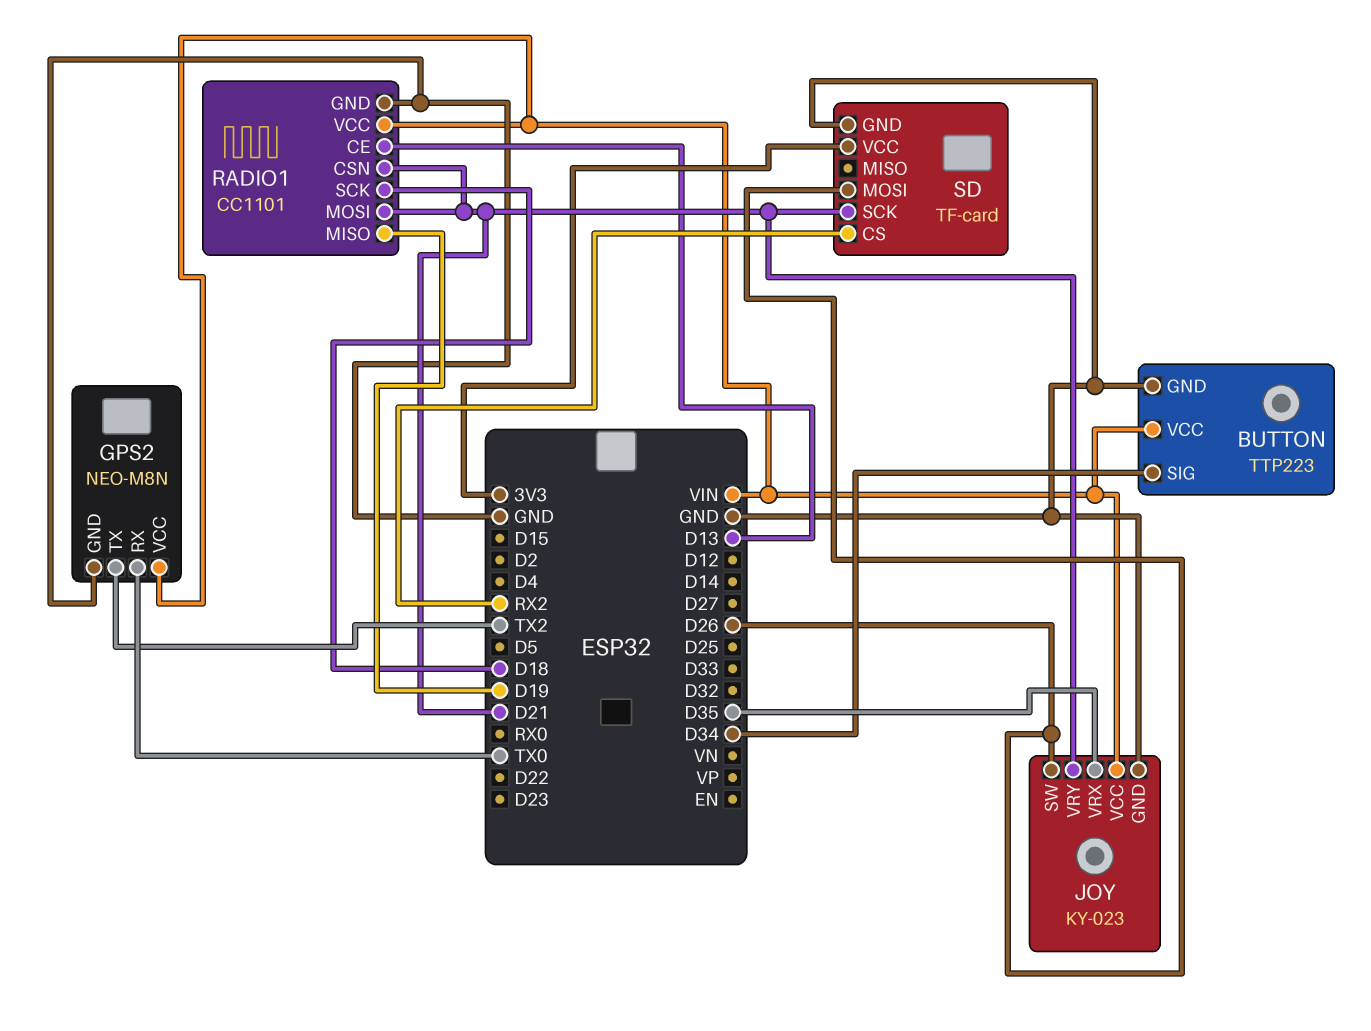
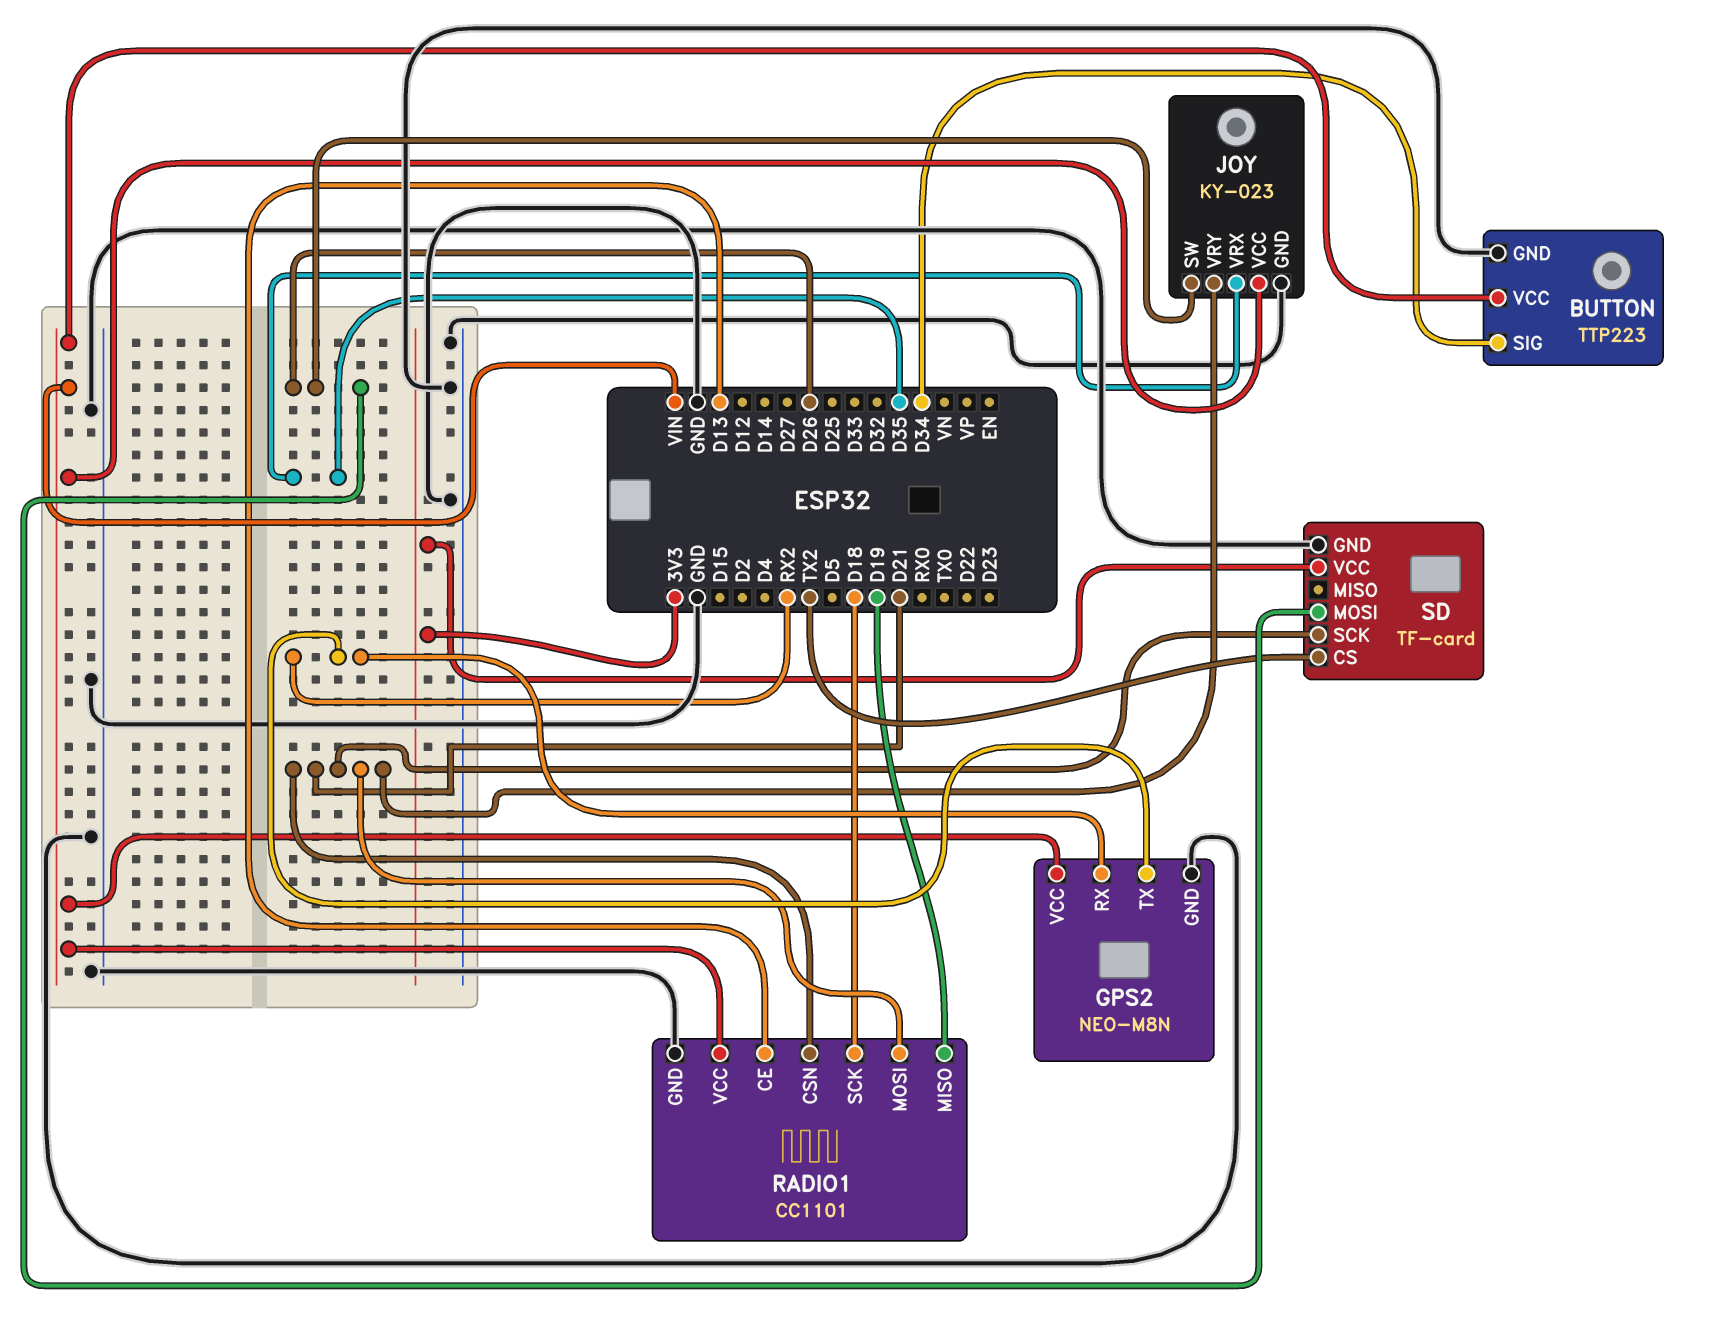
GPS2 pin RX: TX0 -> RX2
GPS2 pin TX: TX2 -> RX2
SD pin CS: RX2 -> TX2

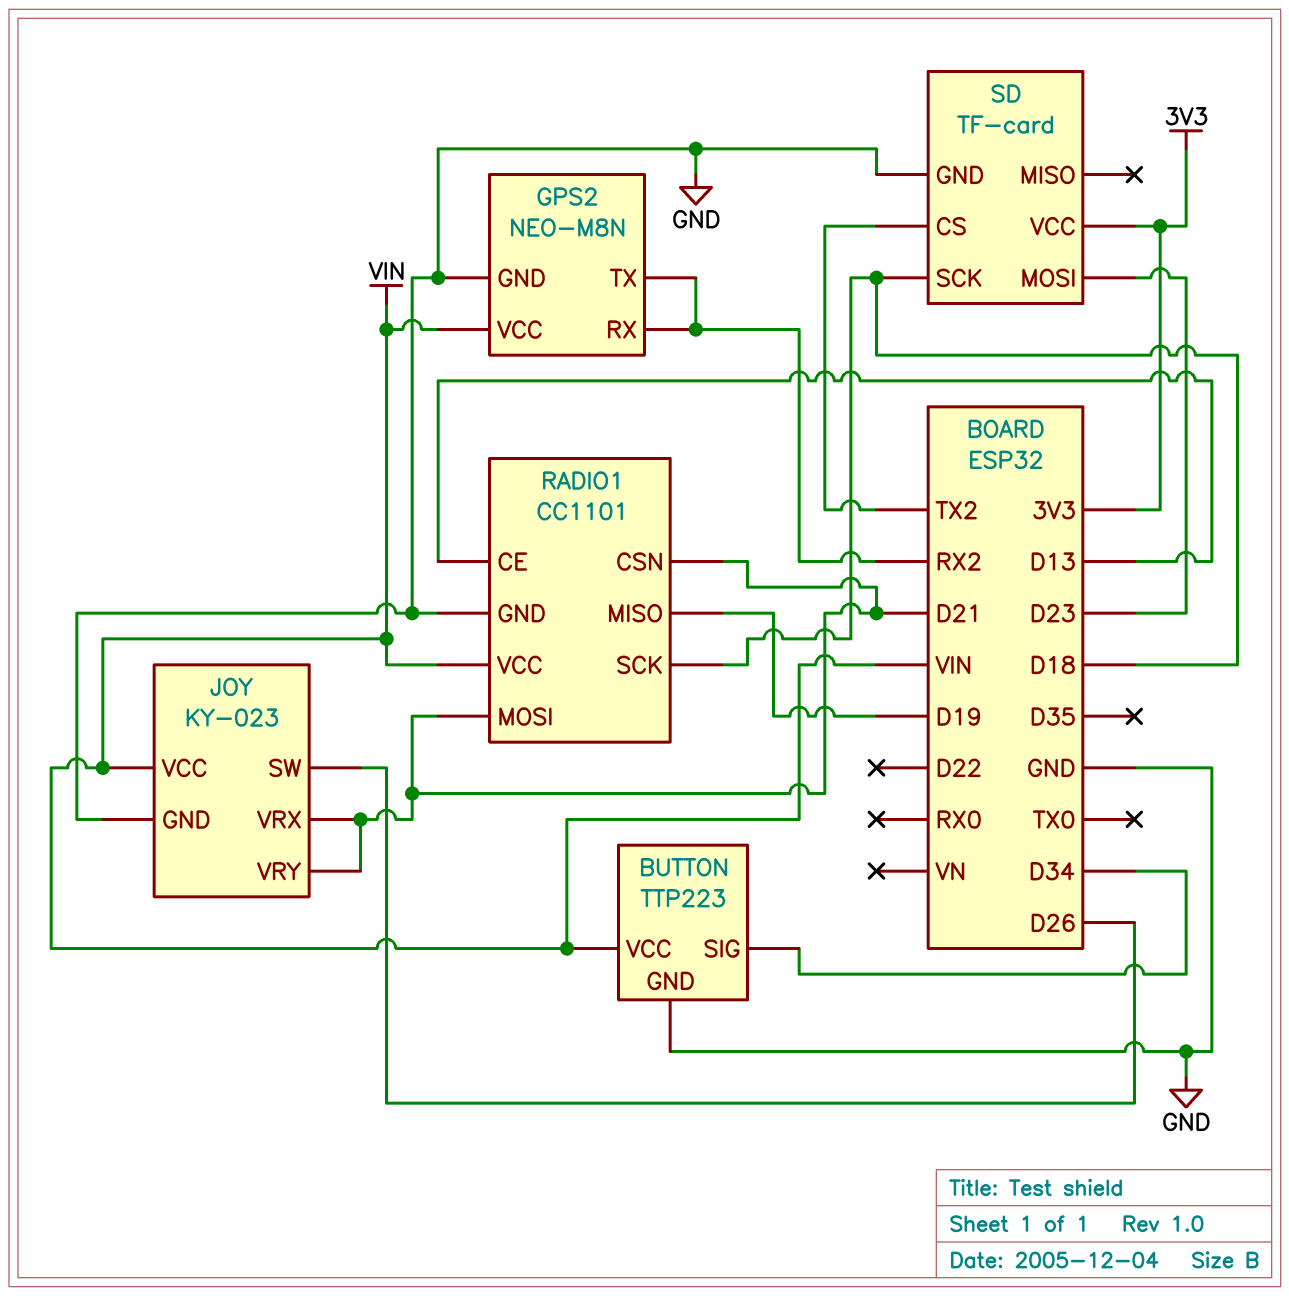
JOY pin VRX: D35 -> D21
SD pin MOSI: D26 -> D23
SD pin SCK: D21 -> D18

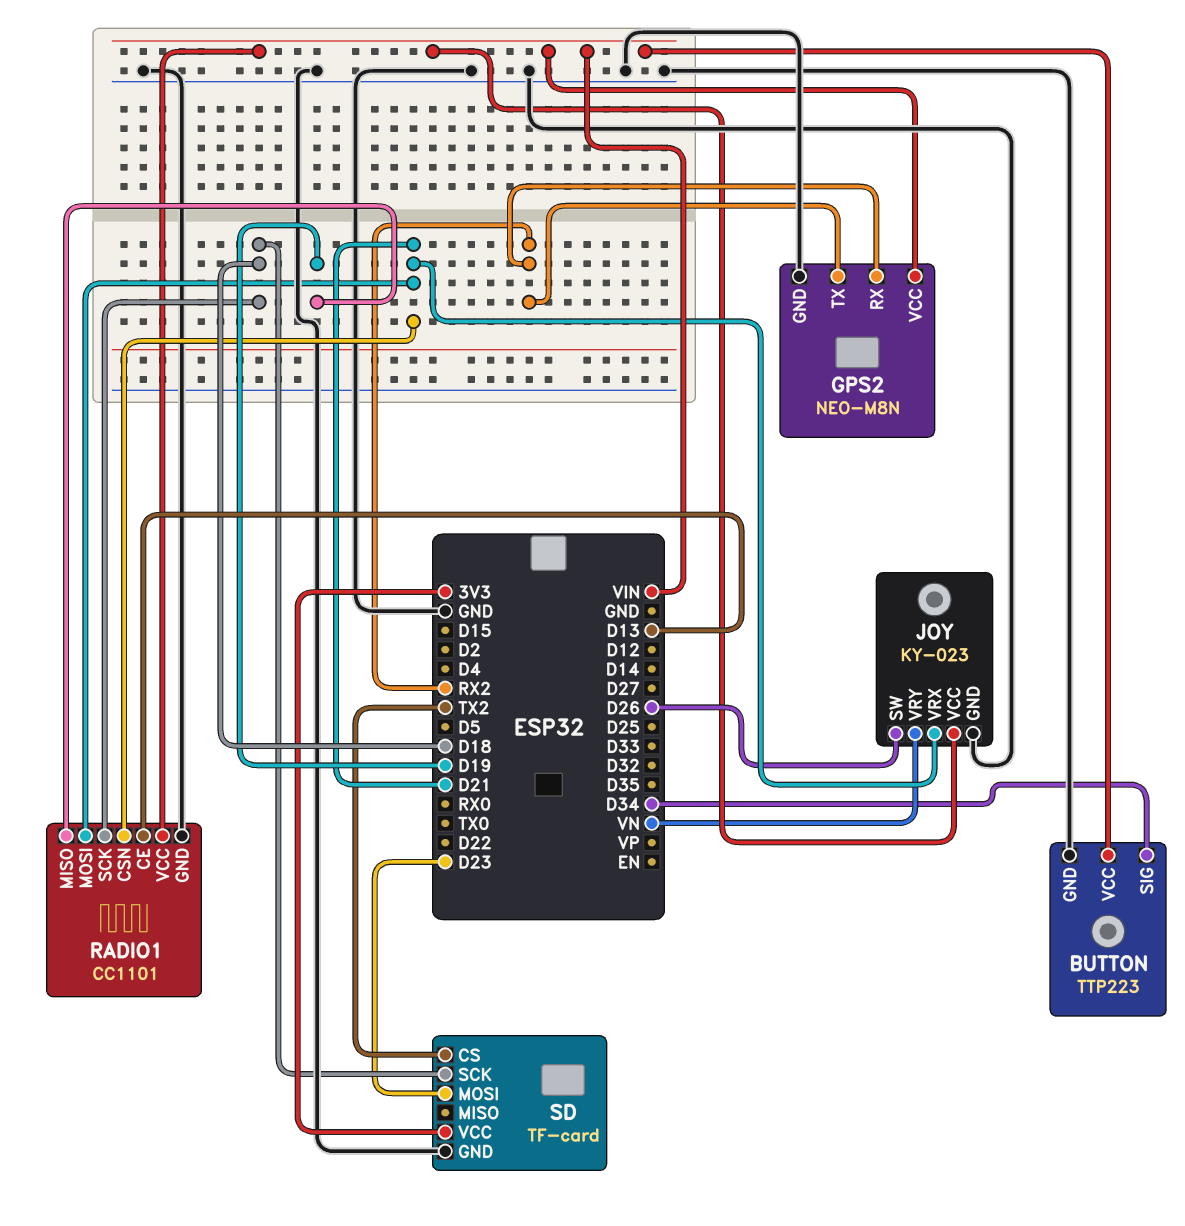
JOY pin VRY: D21 -> VN

